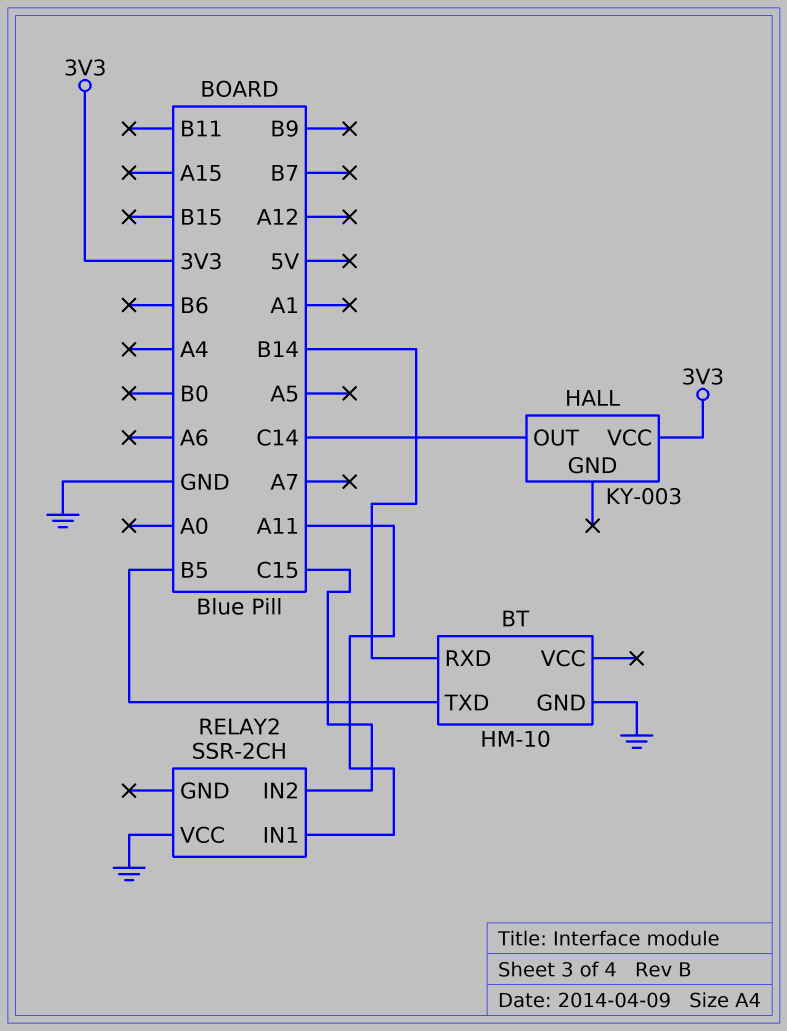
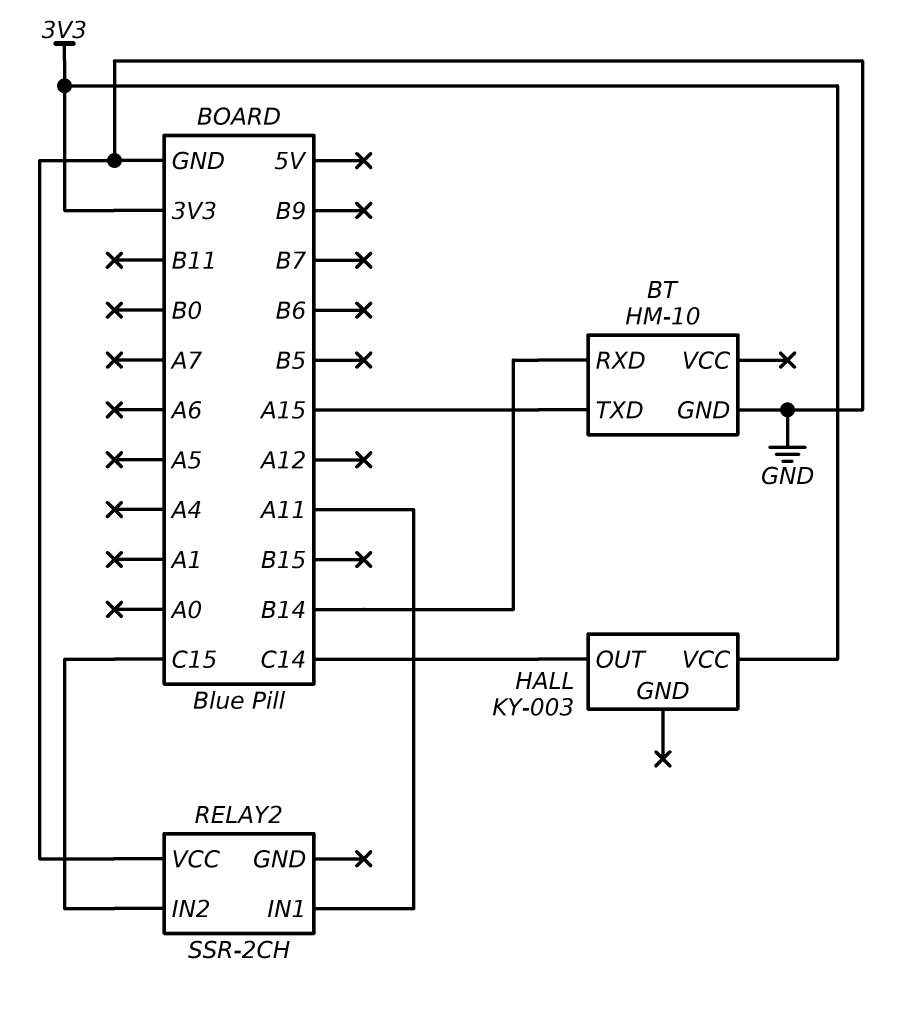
BT pin TXD: B5 -> A15

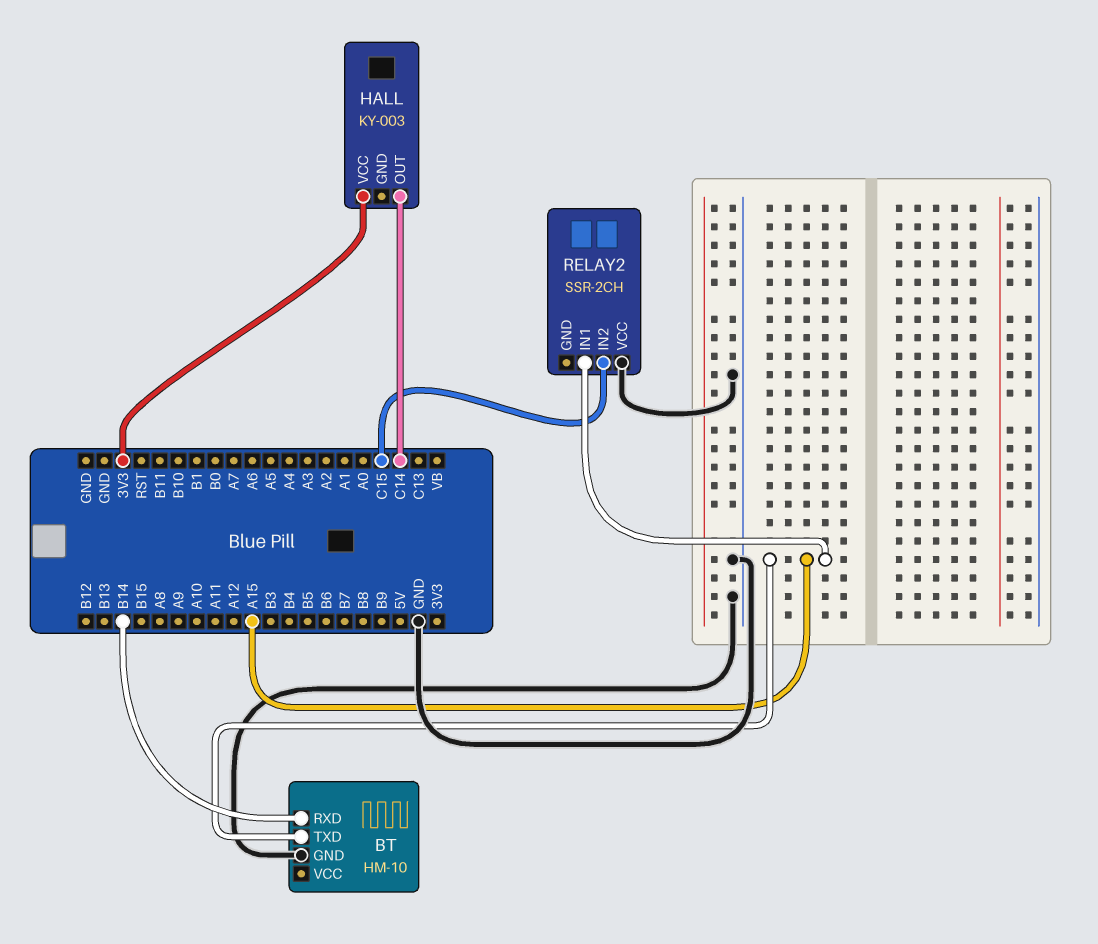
RELAY2 pin IN1: A11 -> A15

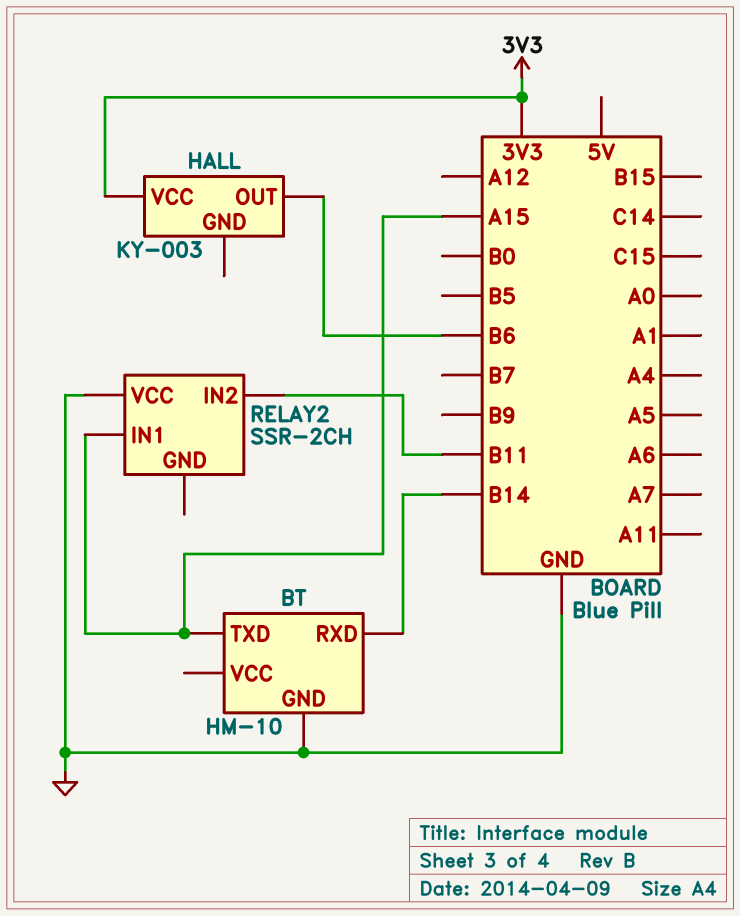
HALL pin OUT: C14 -> B6
RELAY2 pin IN2: C15 -> B11

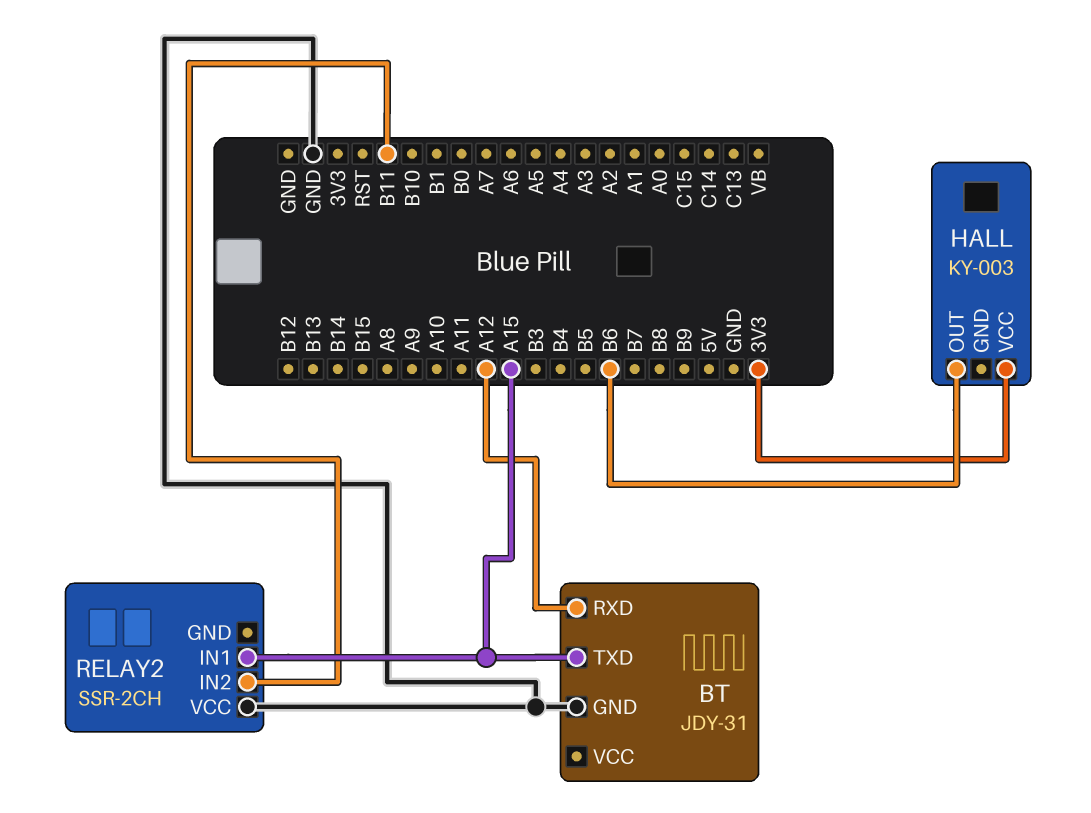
BT: HM-10 -> JDY-31
BT pin RXD: B14 -> A12

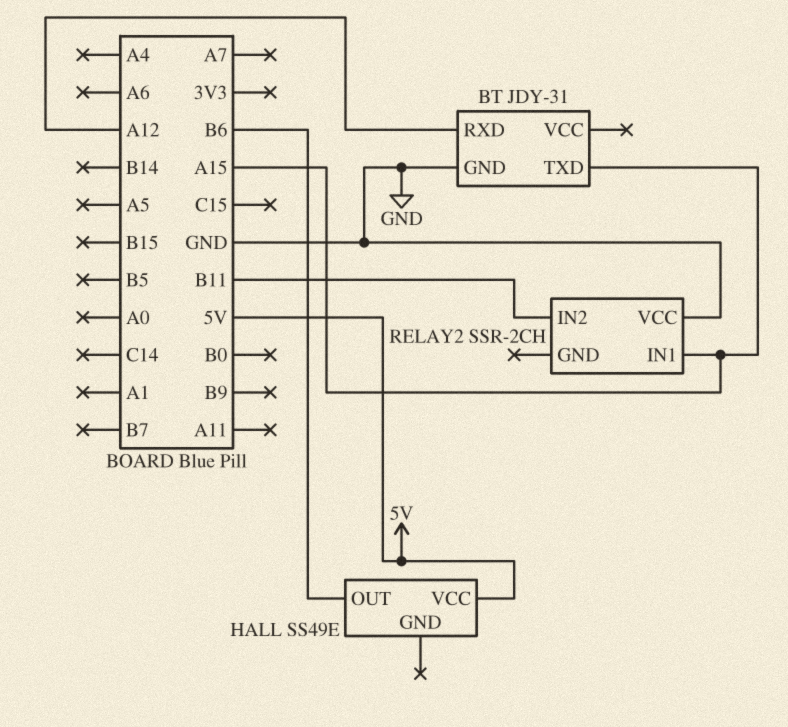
HALL: KY-003 -> SS49E
HALL pin VCC: 3V3 -> 5V

